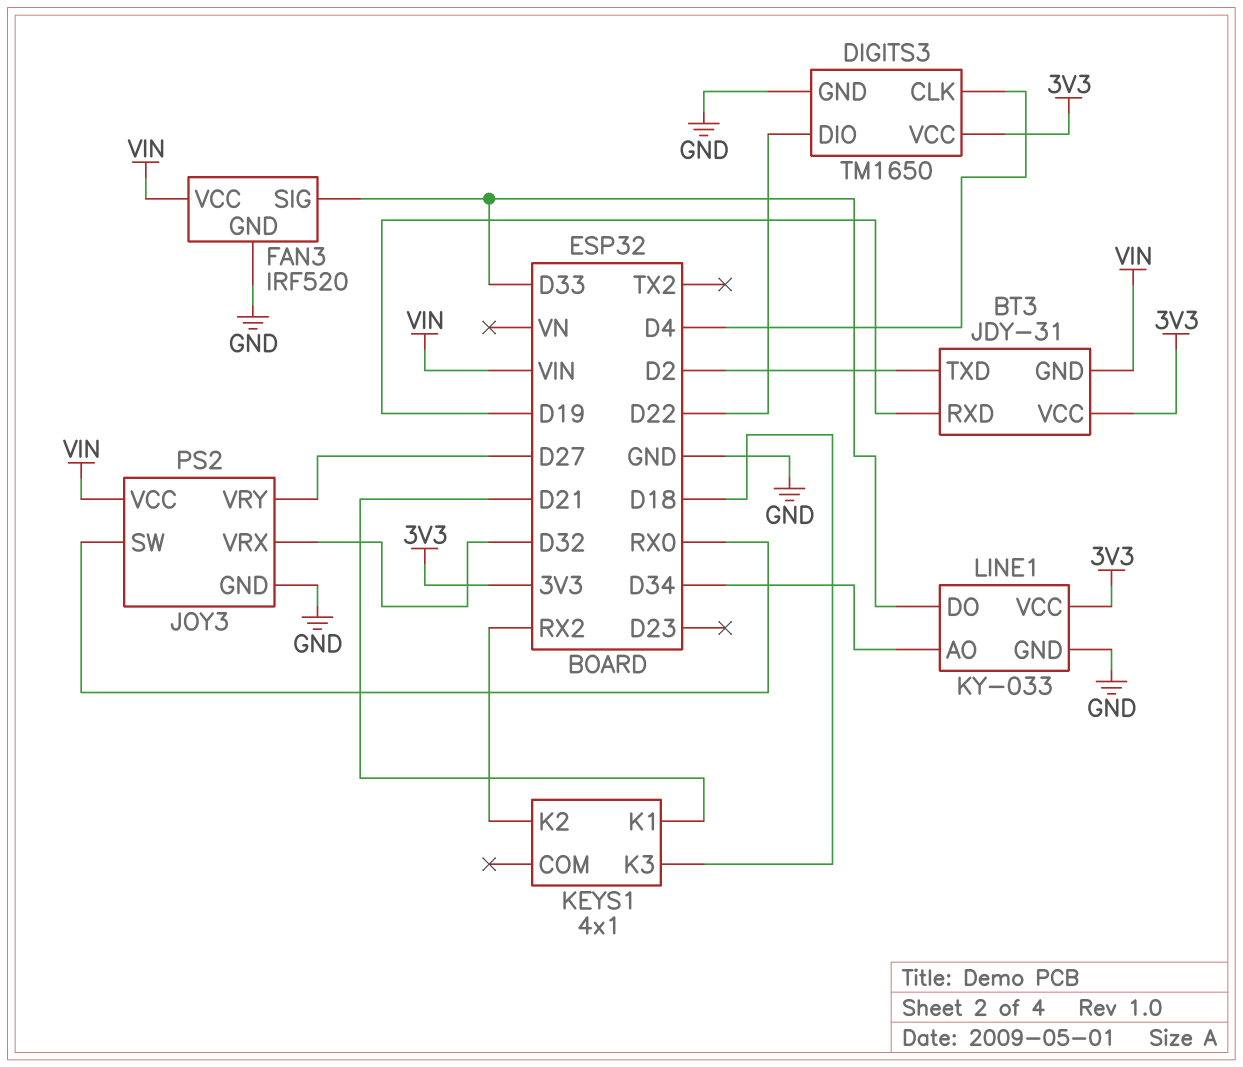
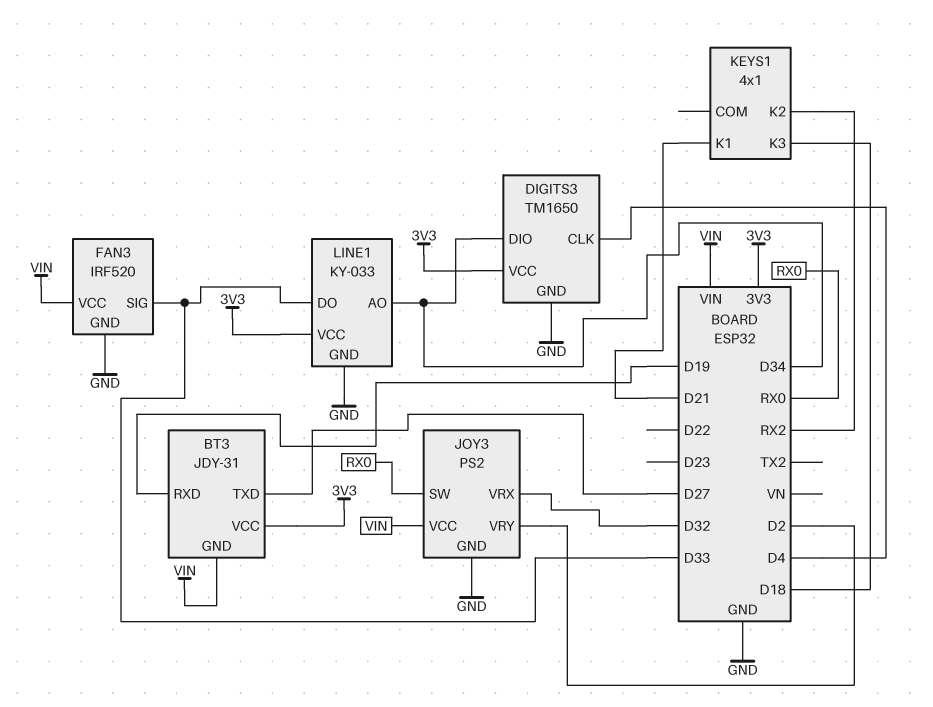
BT3 pin TXD: D2 -> D27
DIGITS3 pin DIO: D22 -> D34
JOY3 pin VRY: D27 -> D2

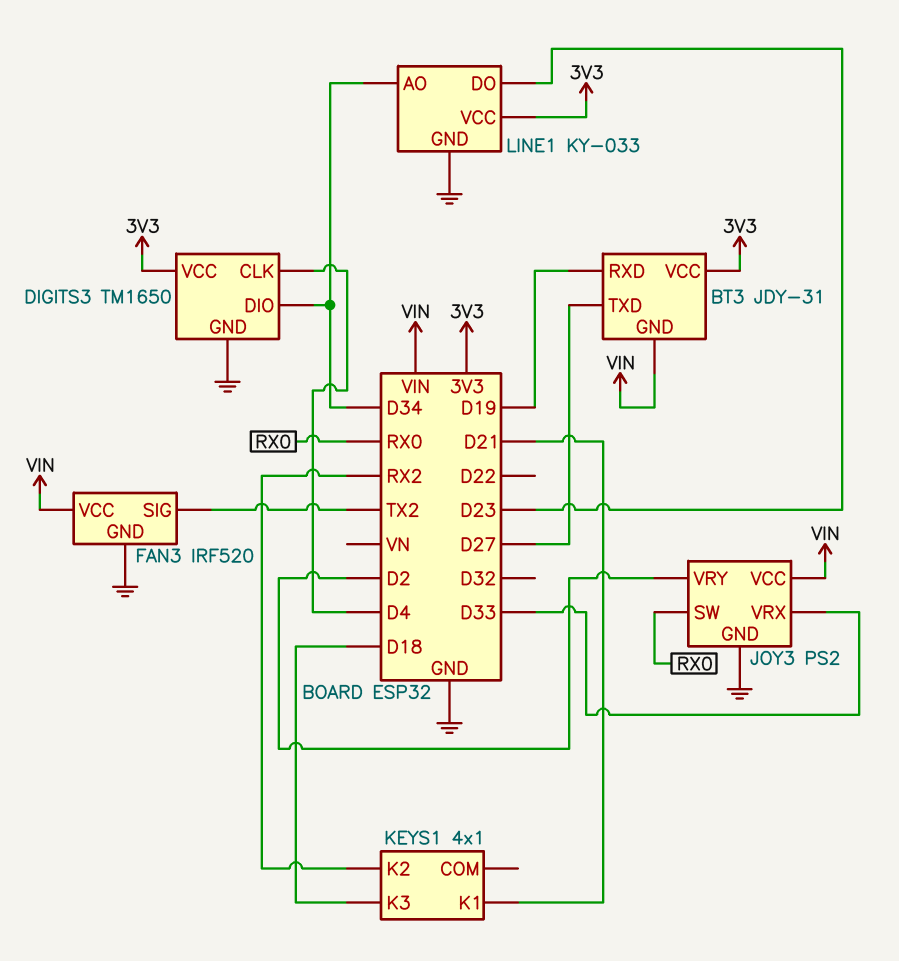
FAN3 pin SIG: D33 -> TX2
JOY3 pin VRX: D32 -> D33
LINE1 pin DO: D33 -> D23

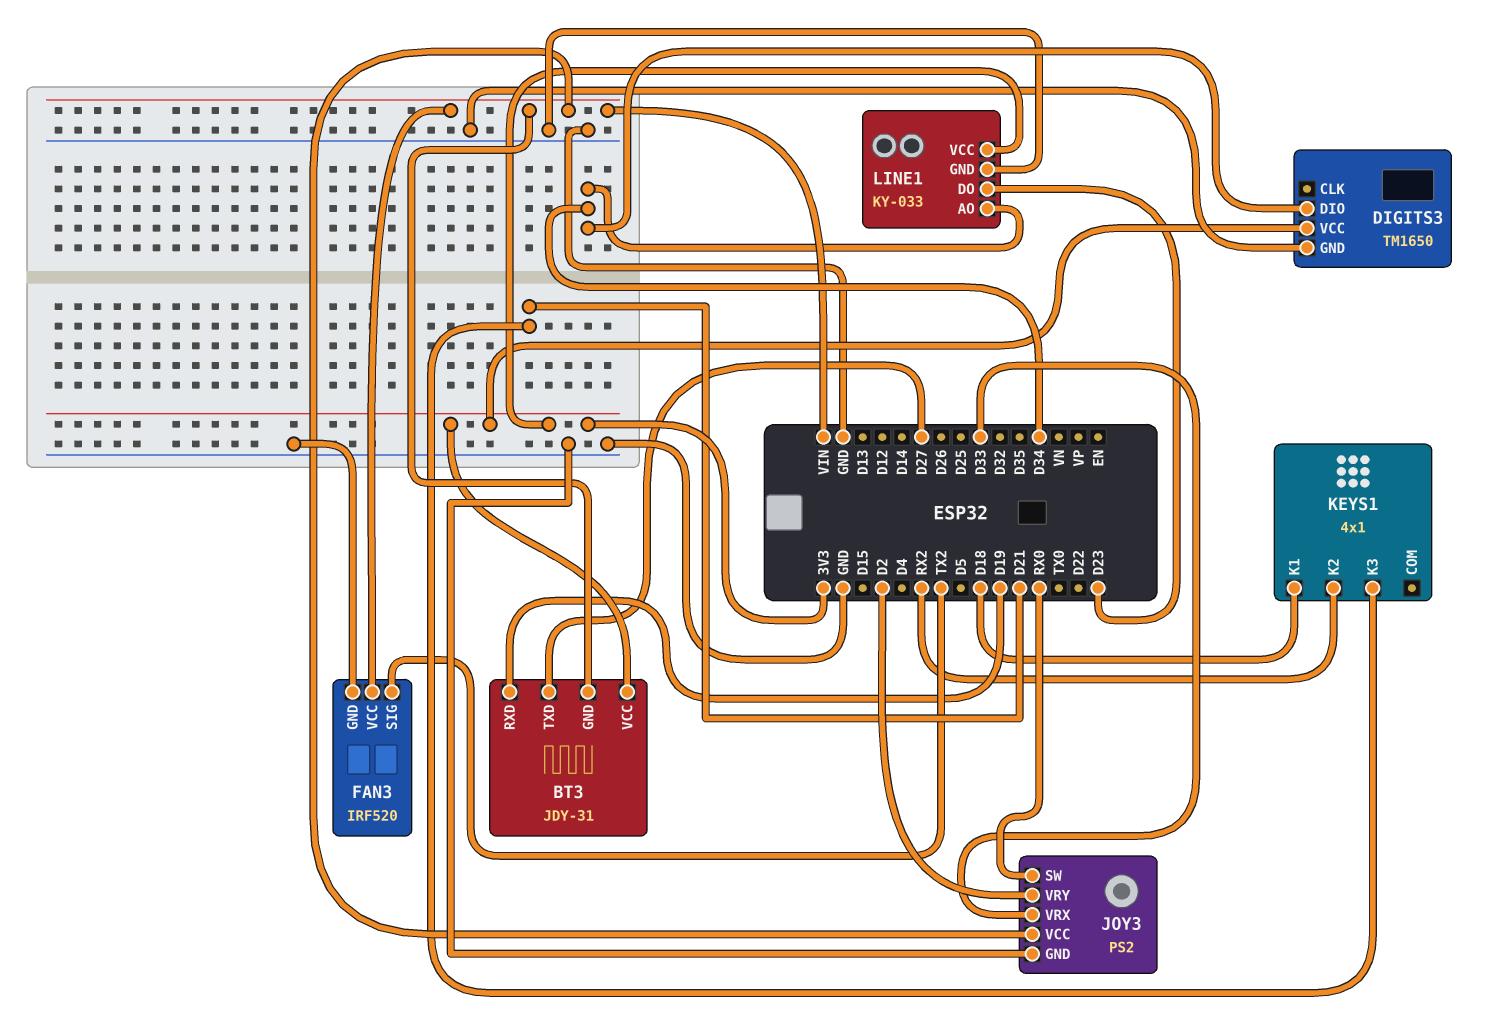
DIGITS3 pin CLK: D4 -> none
KEYS1 pin K1: D21 -> D18
KEYS1 pin K3: D18 -> D21

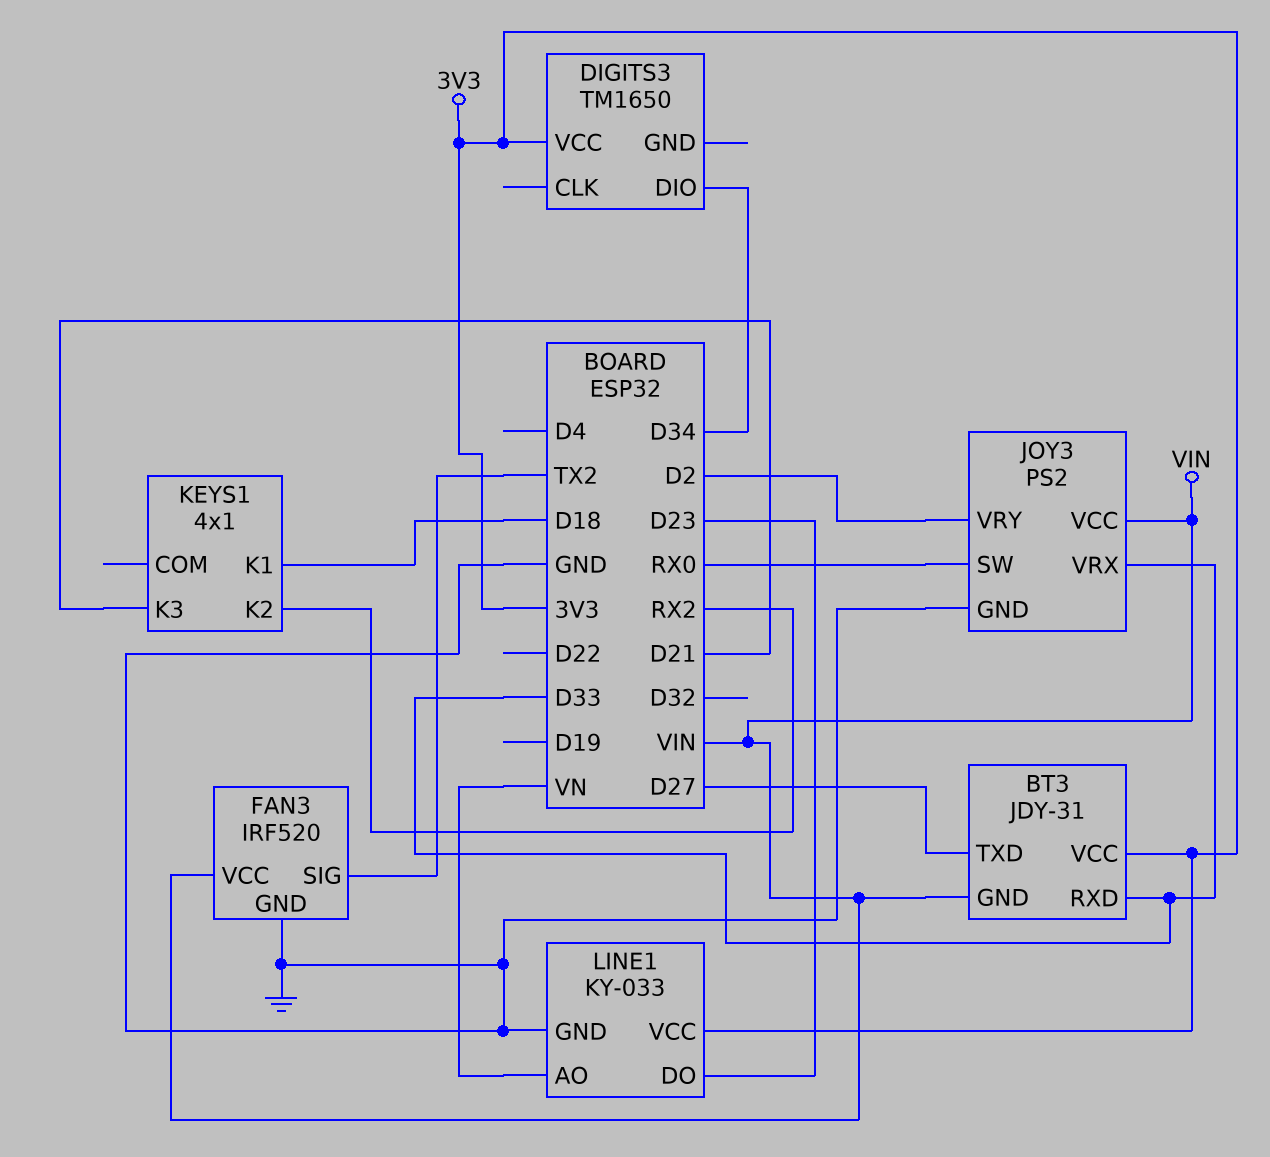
BT3 pin RXD: D19 -> D33
DIGITS3 pin GND: GND -> none
LINE1 pin AO: D34 -> VN

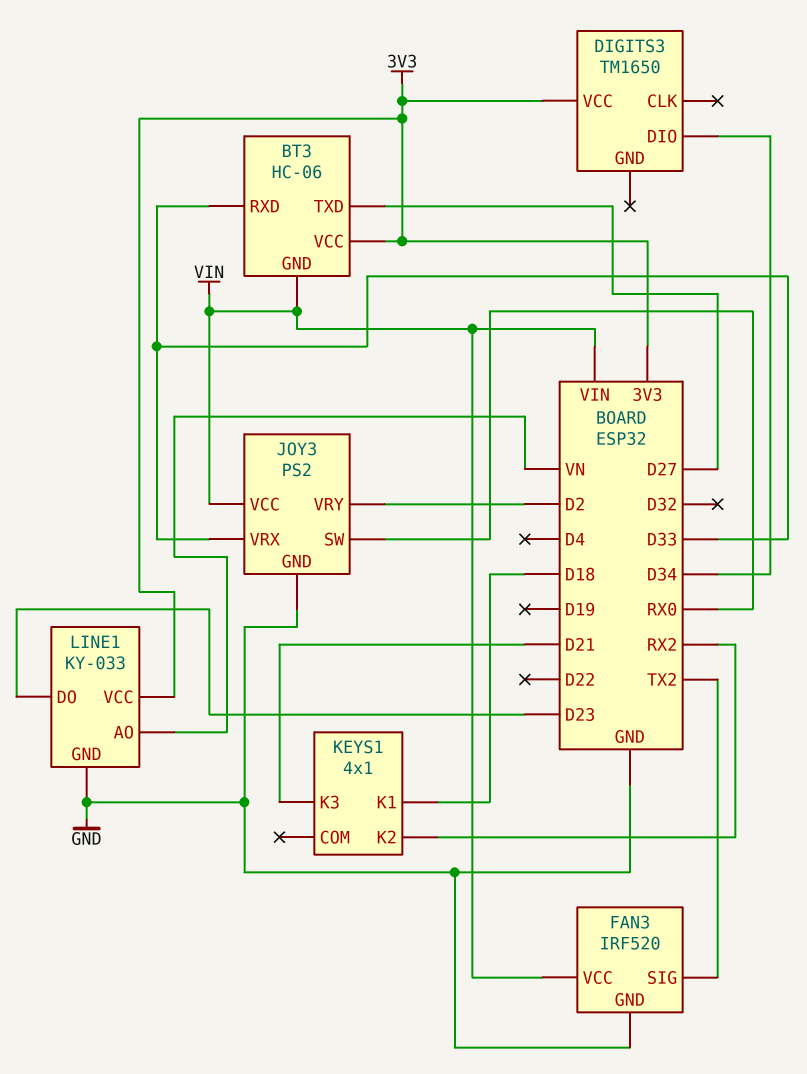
BT3: JDY-31 -> HC-06

